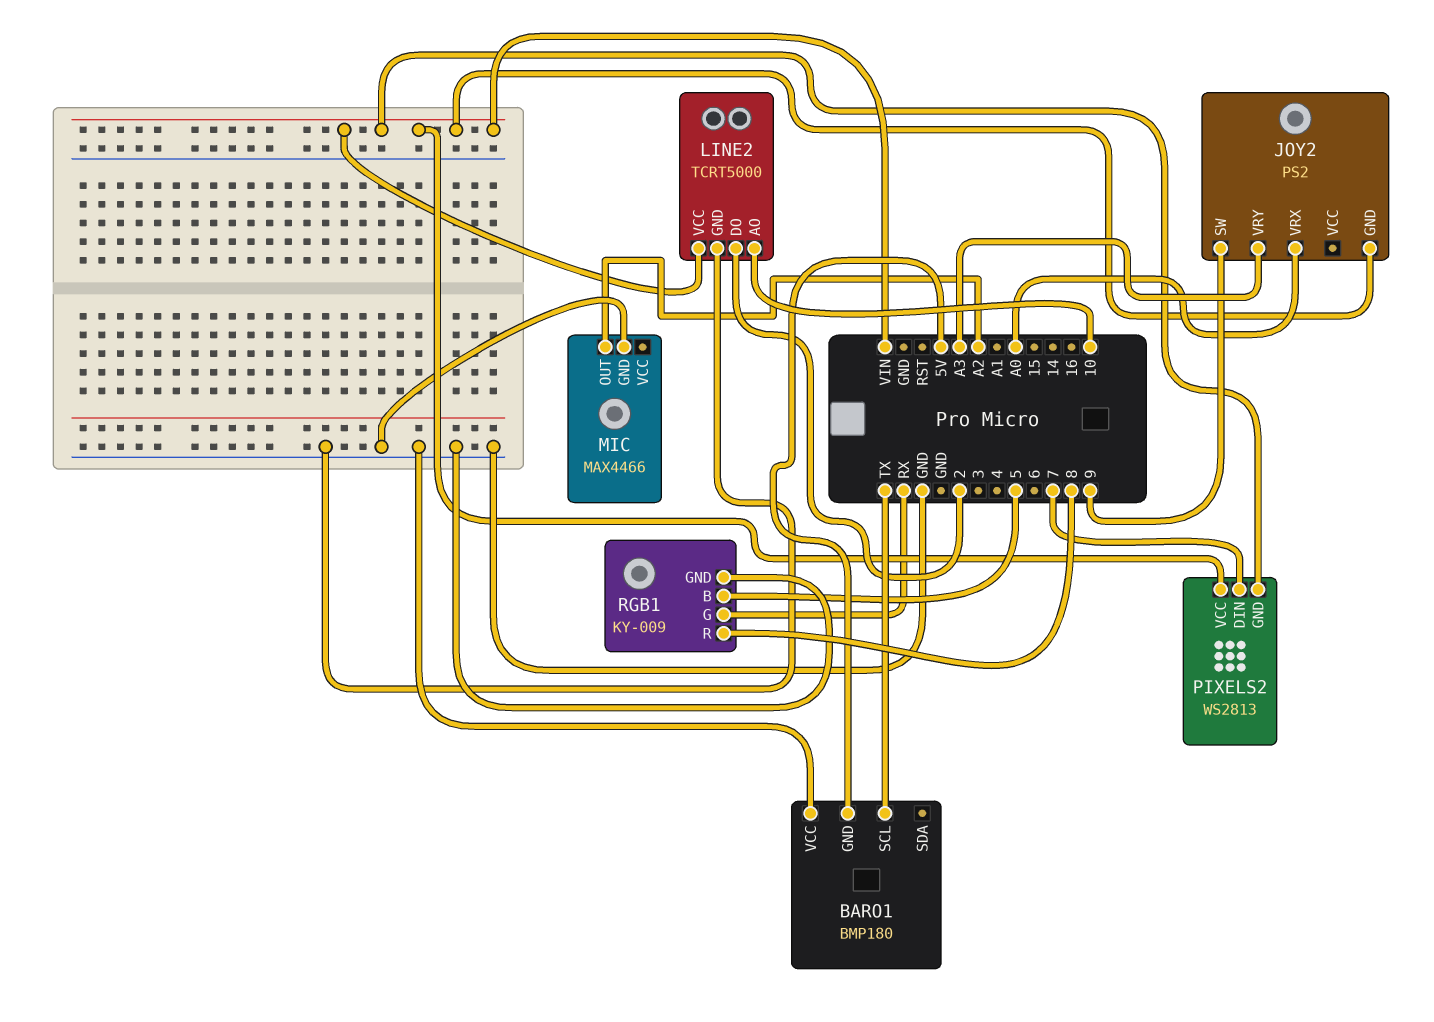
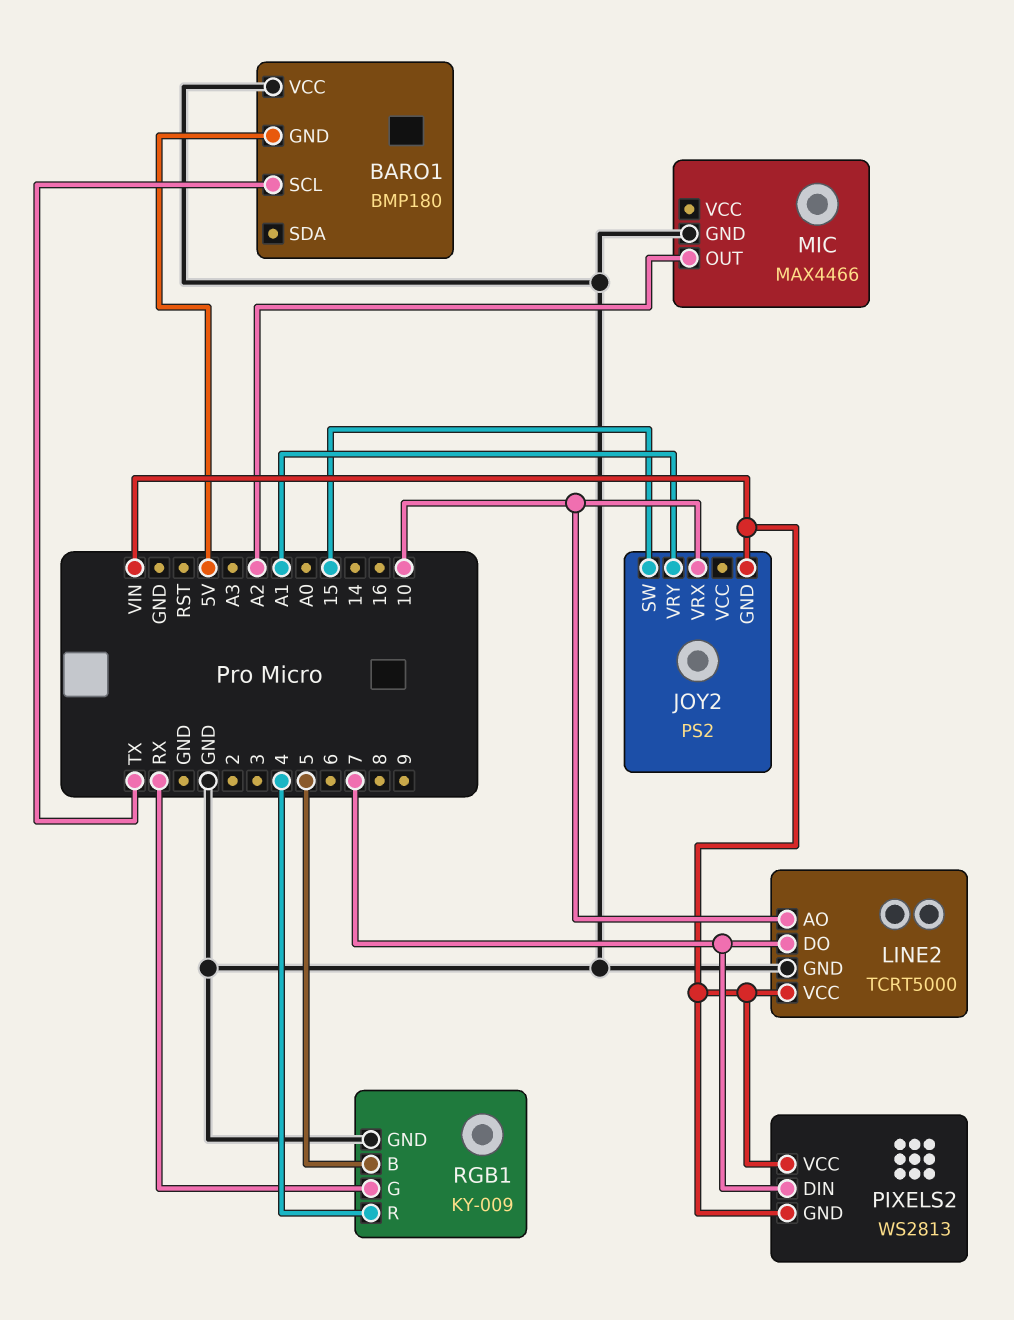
JOY2 pin SW: 9 -> 15
JOY2 pin VRX: A0 -> 10
JOY2 pin VRY: A3 -> A1
LINE2 pin DO: 2 -> 7
RGB1 pin R: 8 -> 4

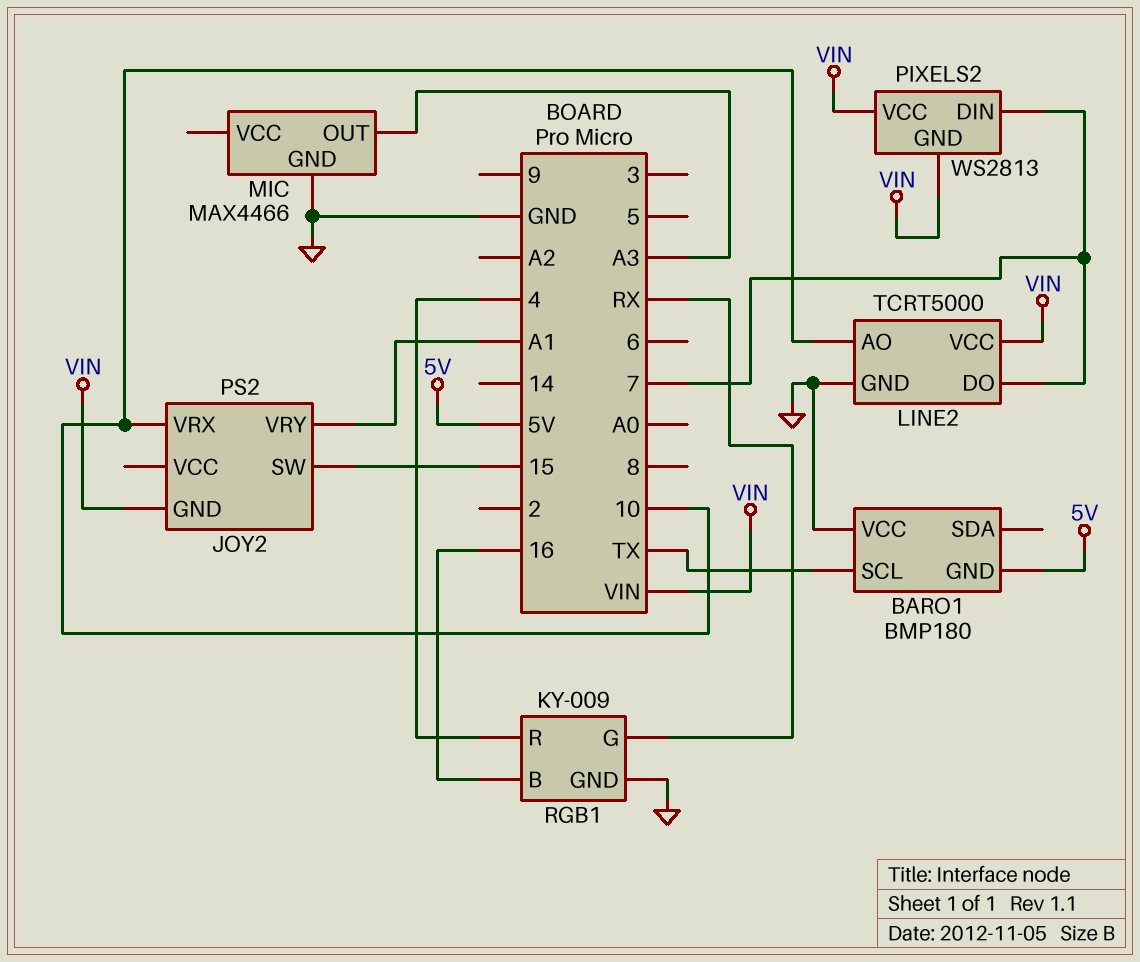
MIC pin OUT: A2 -> A3
RGB1 pin B: 5 -> 16

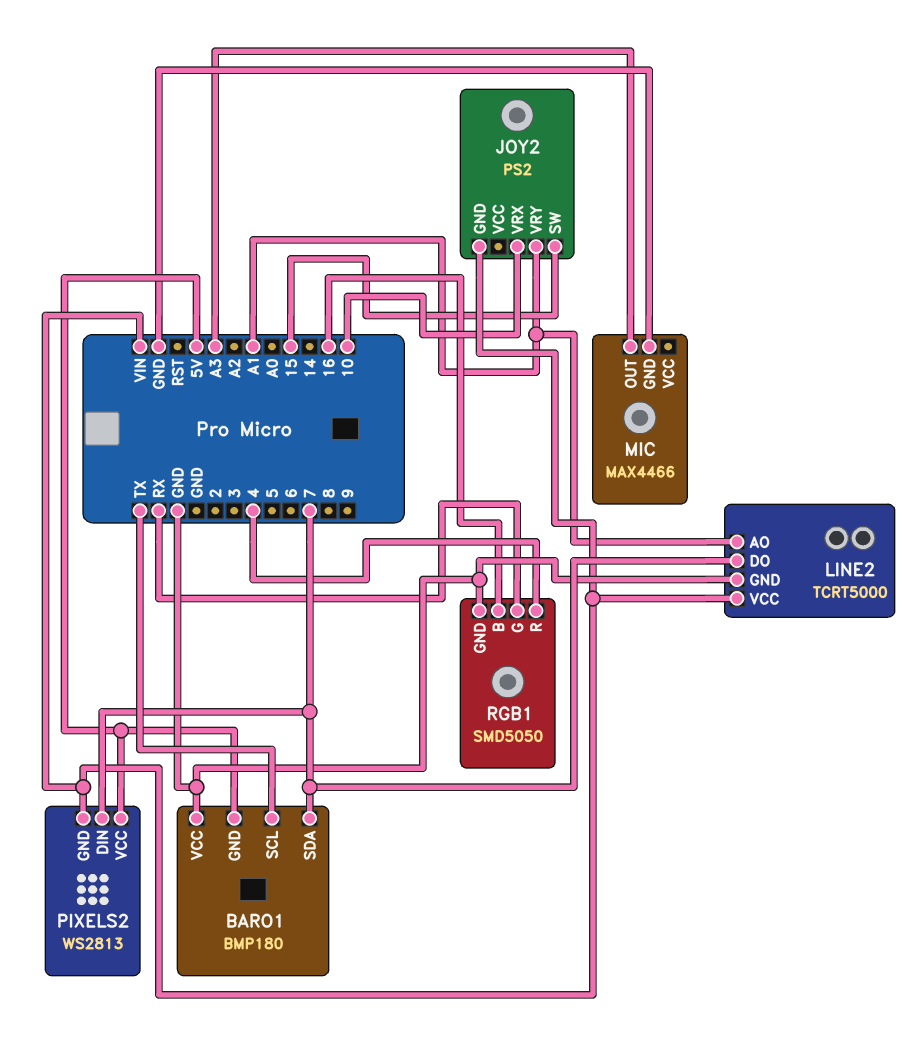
BARO1 pin SDA: none -> 7
LINE2 pin AO: 10 -> A1
PIXELS2 pin VCC: VIN -> 5V
RGB1: KY-009 -> SMD5050

